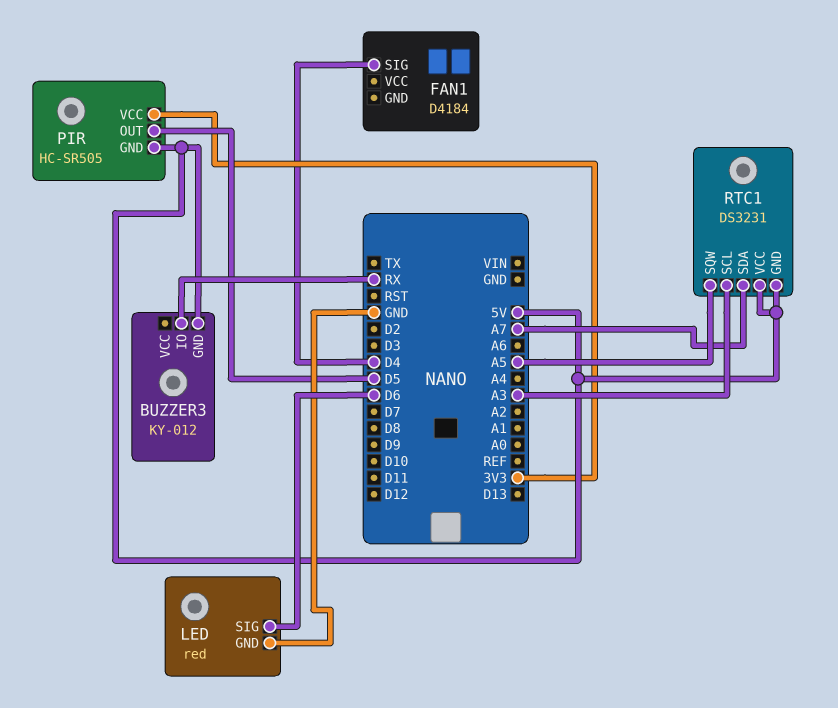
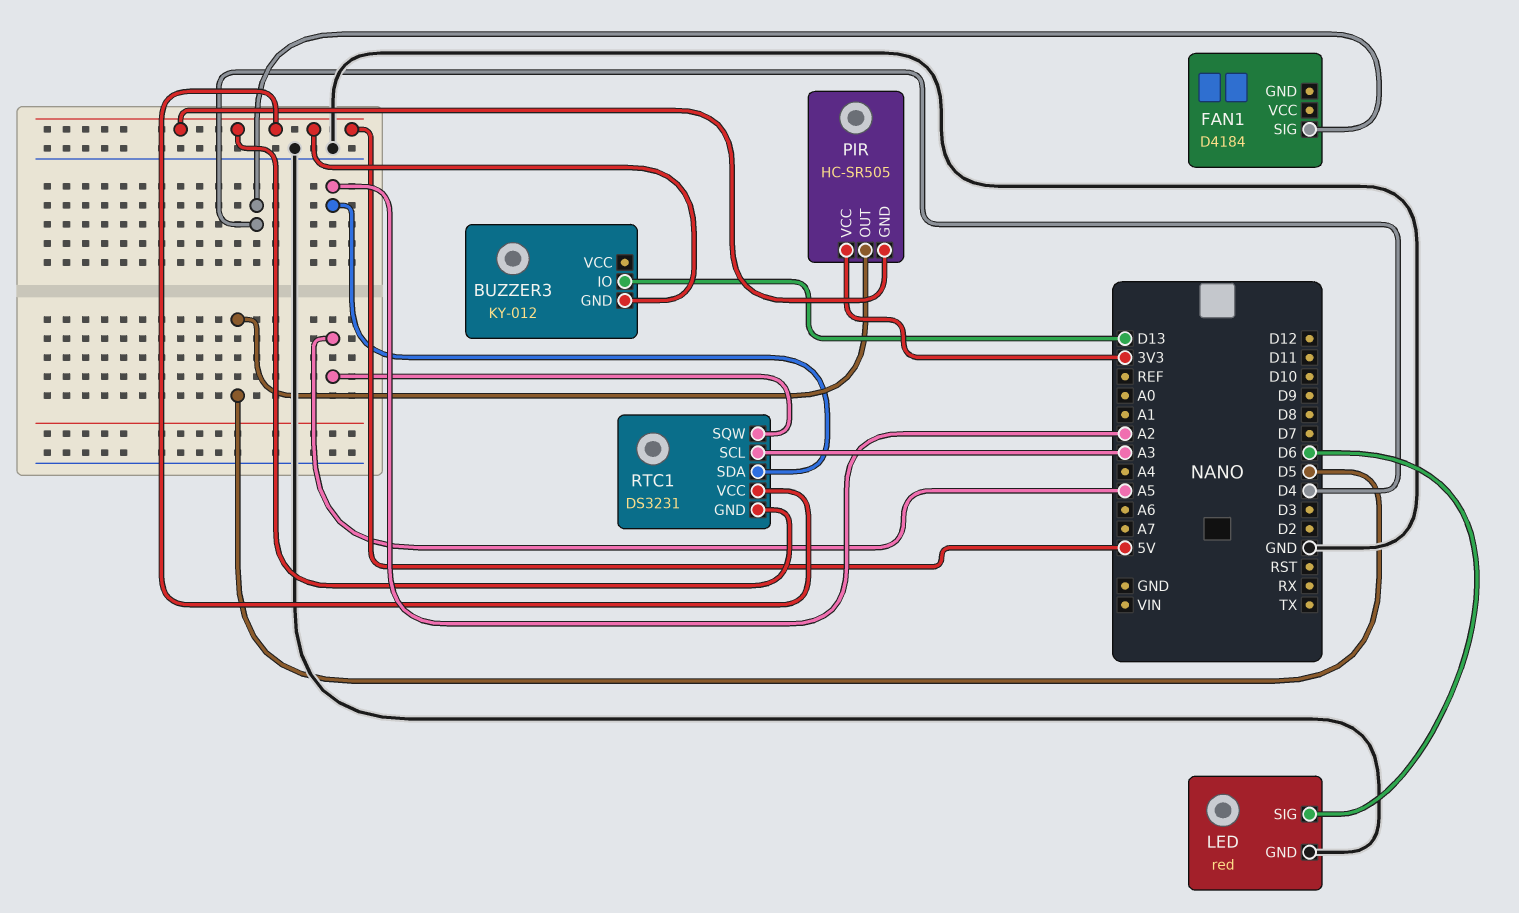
BUZZER3 pin IO: RX -> D13
RTC1 pin SDA: A7 -> A2

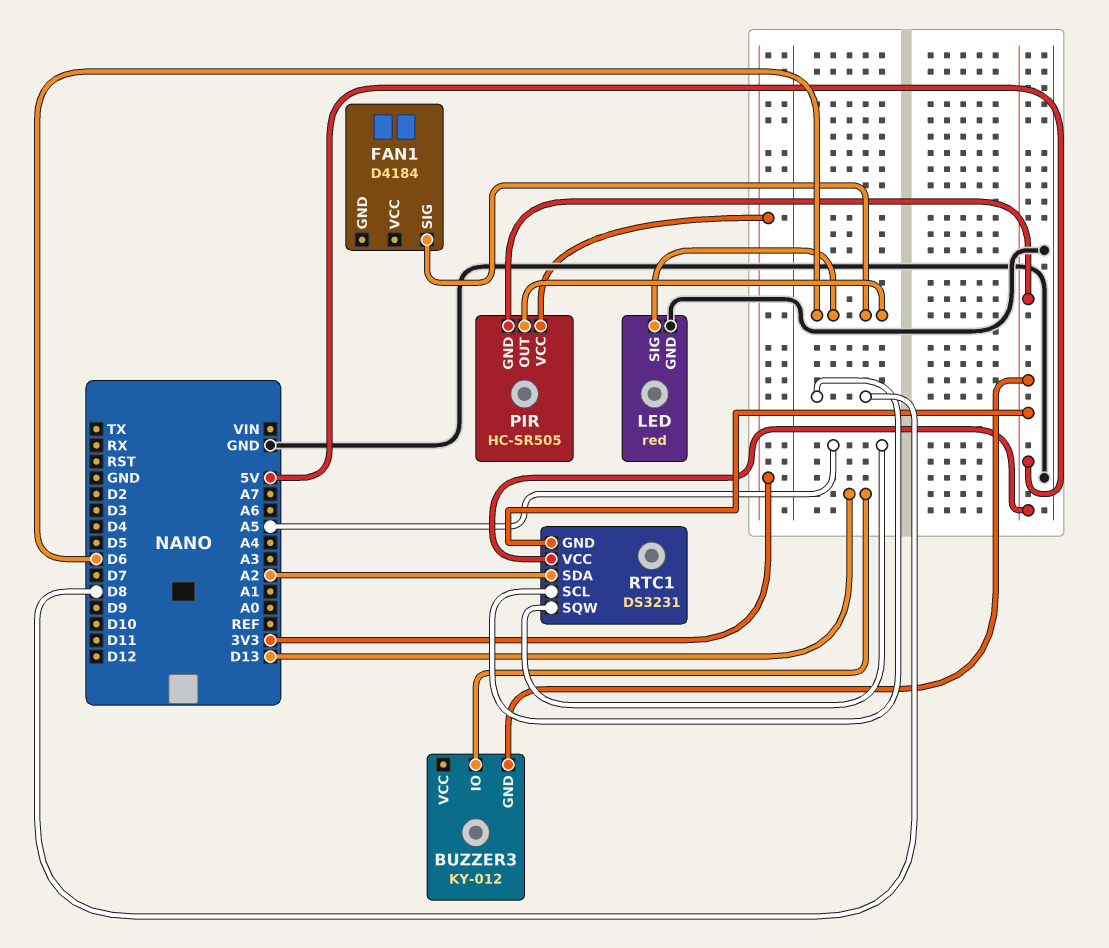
FAN1 pin SIG: D4 -> D6
PIR pin OUT: D5 -> D6
RTC1 pin SCL: A3 -> D8

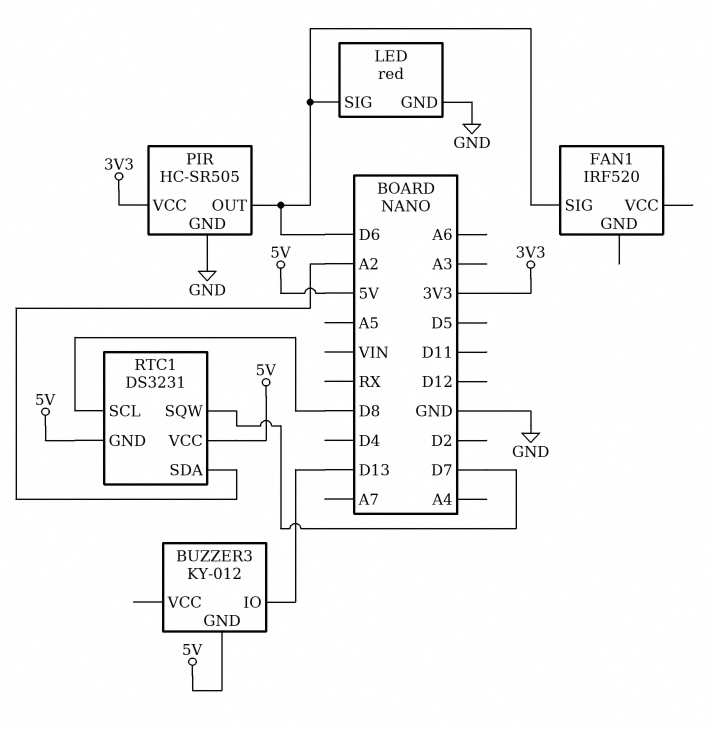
FAN1: D4184 -> IRF520
PIR pin GND: 5V -> GND
RTC1 pin SQW: A5 -> D7

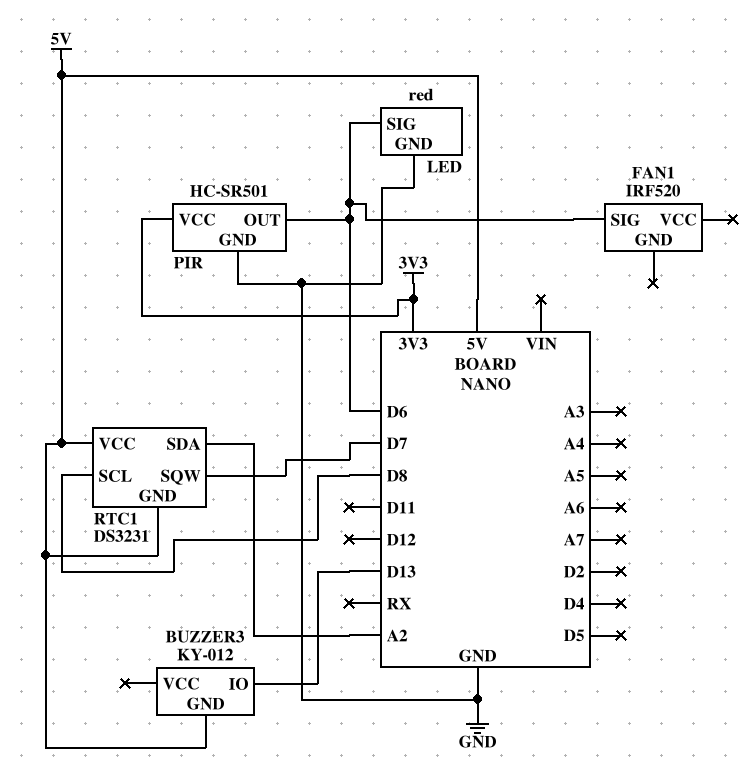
PIR: HC-SR505 -> HC-SR501

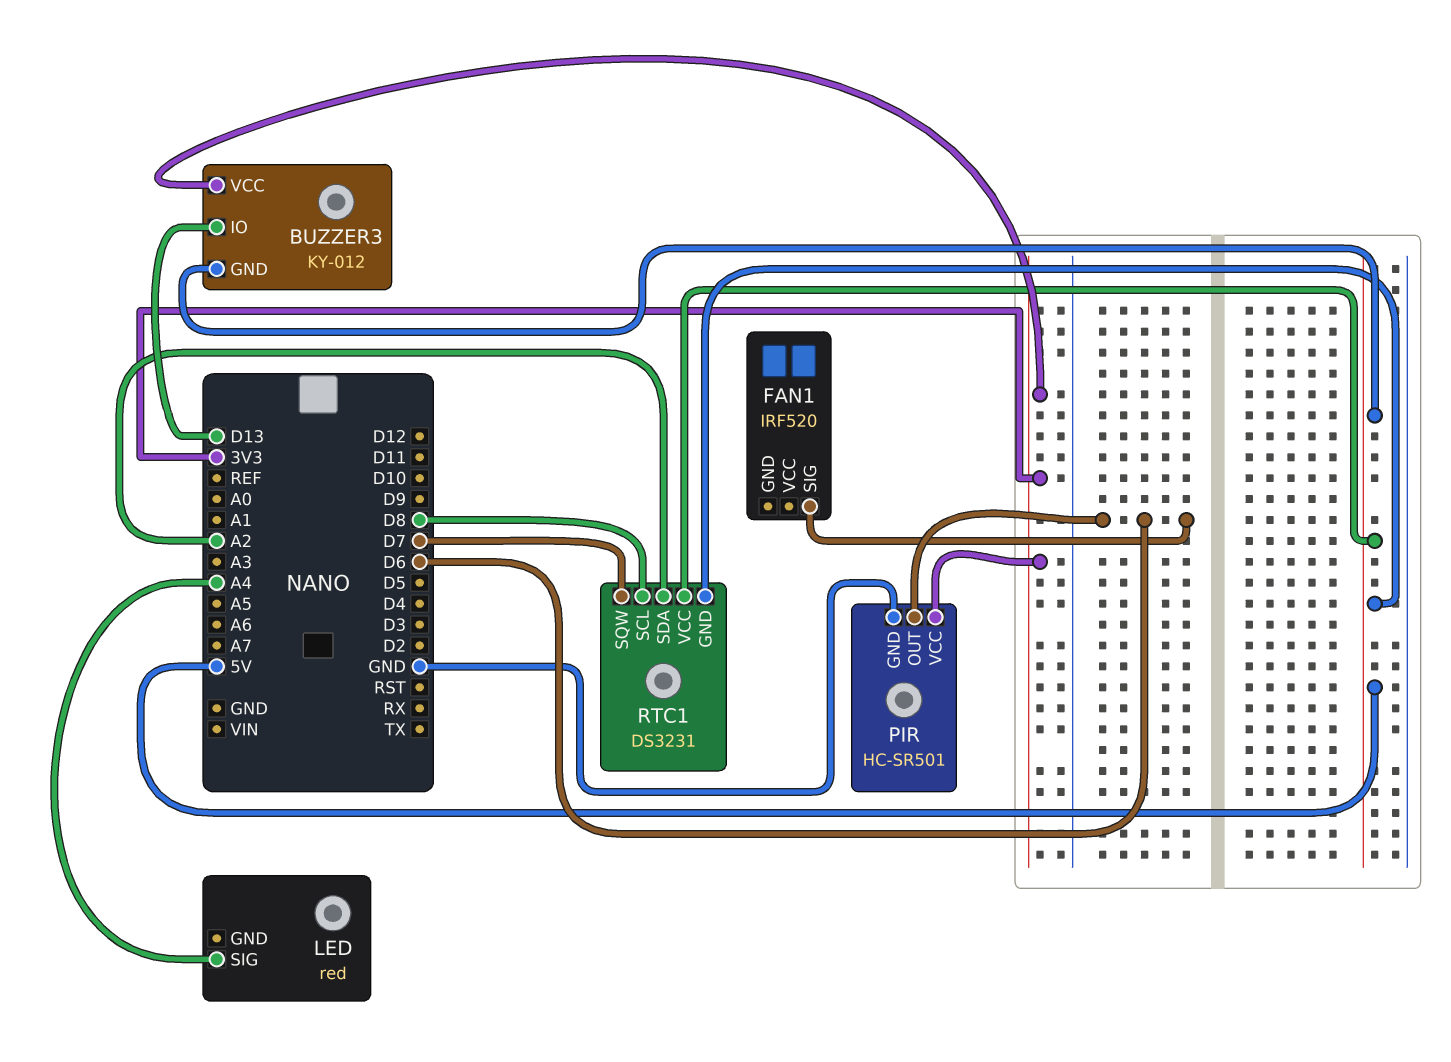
BUZZER3 pin VCC: none -> 3V3
LED pin GND: GND -> none
LED pin SIG: D6 -> A4

